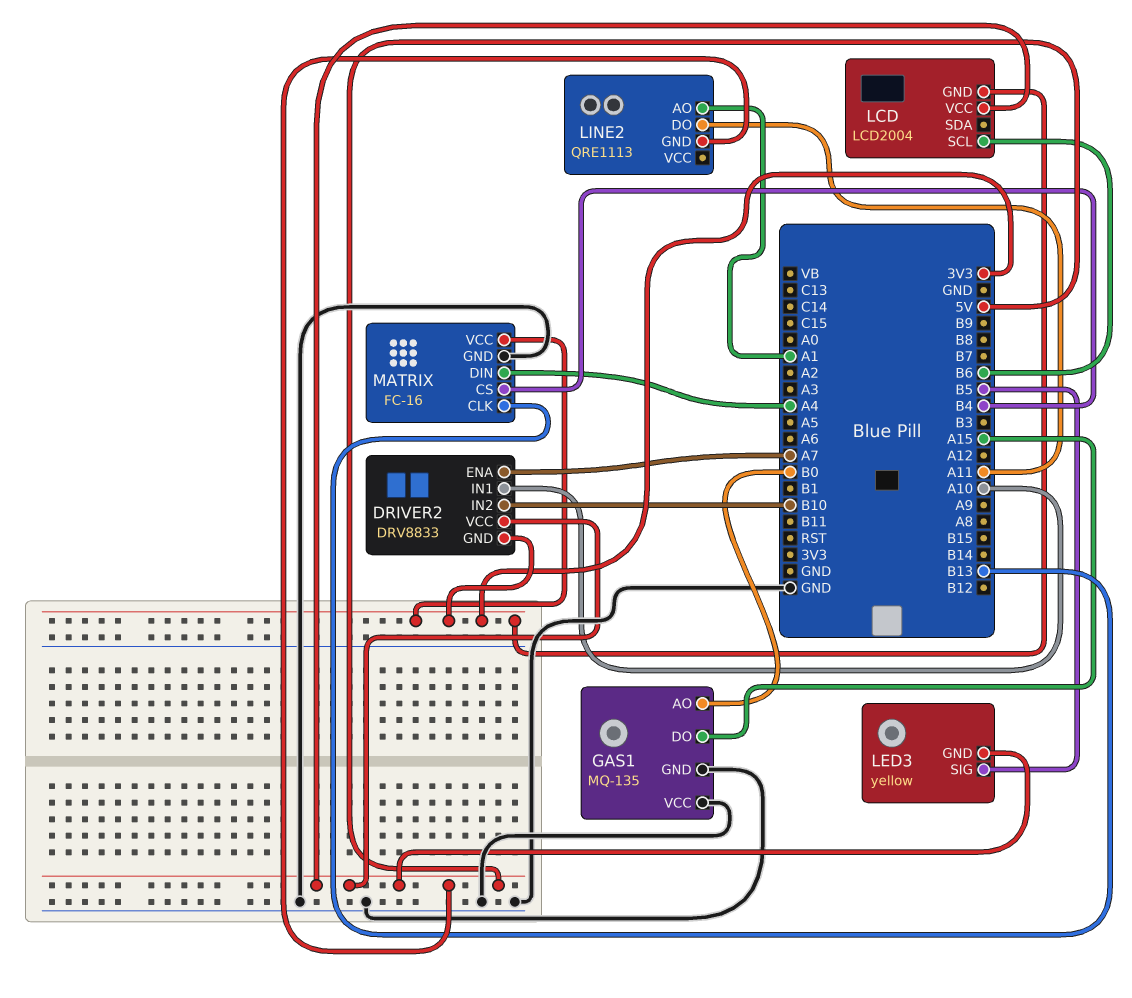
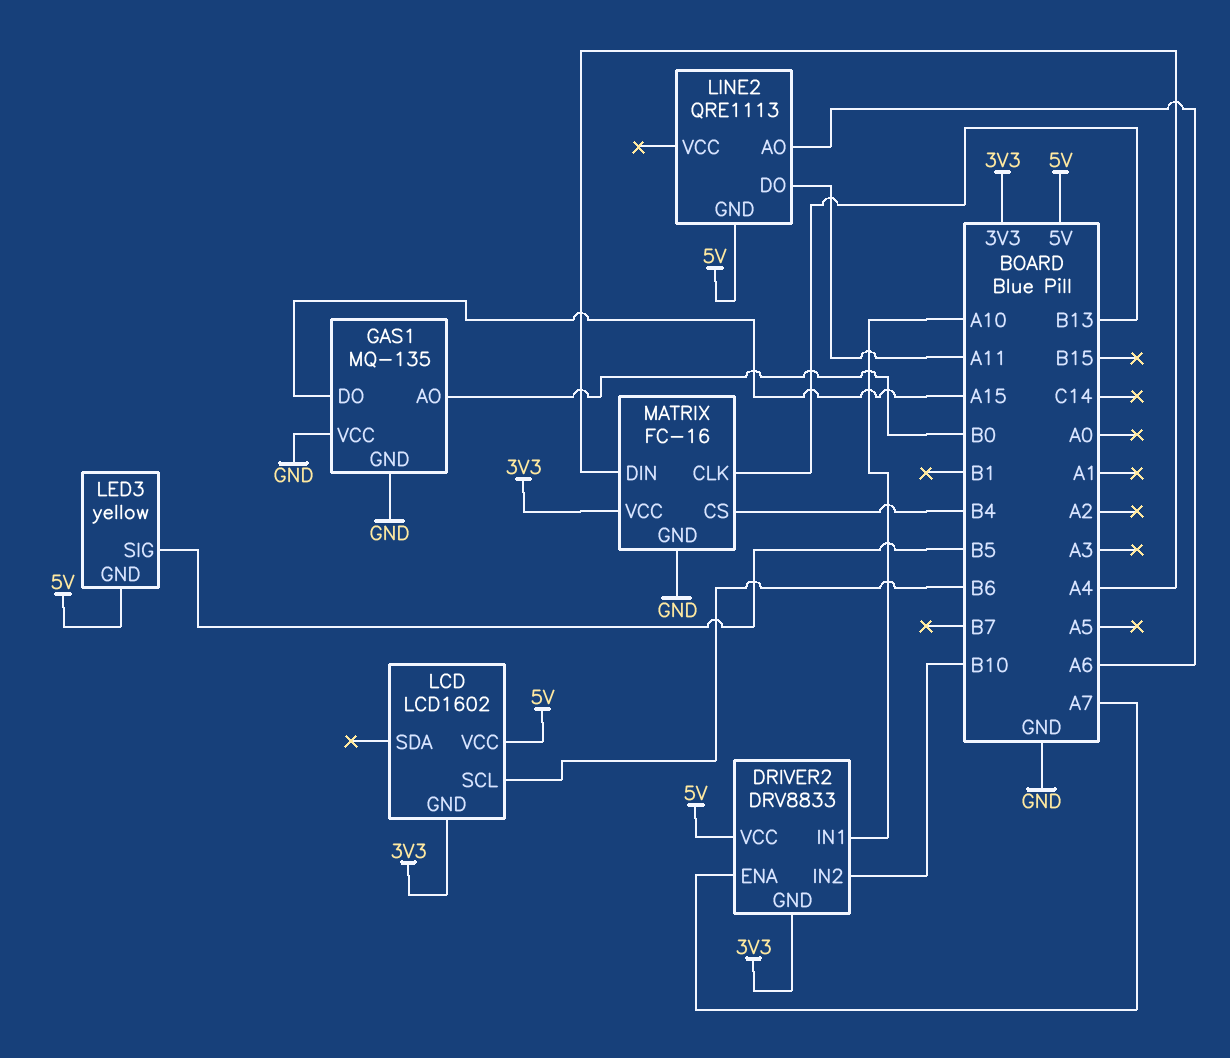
LCD: LCD2004 -> LCD1602
LINE2 pin AO: A1 -> A6

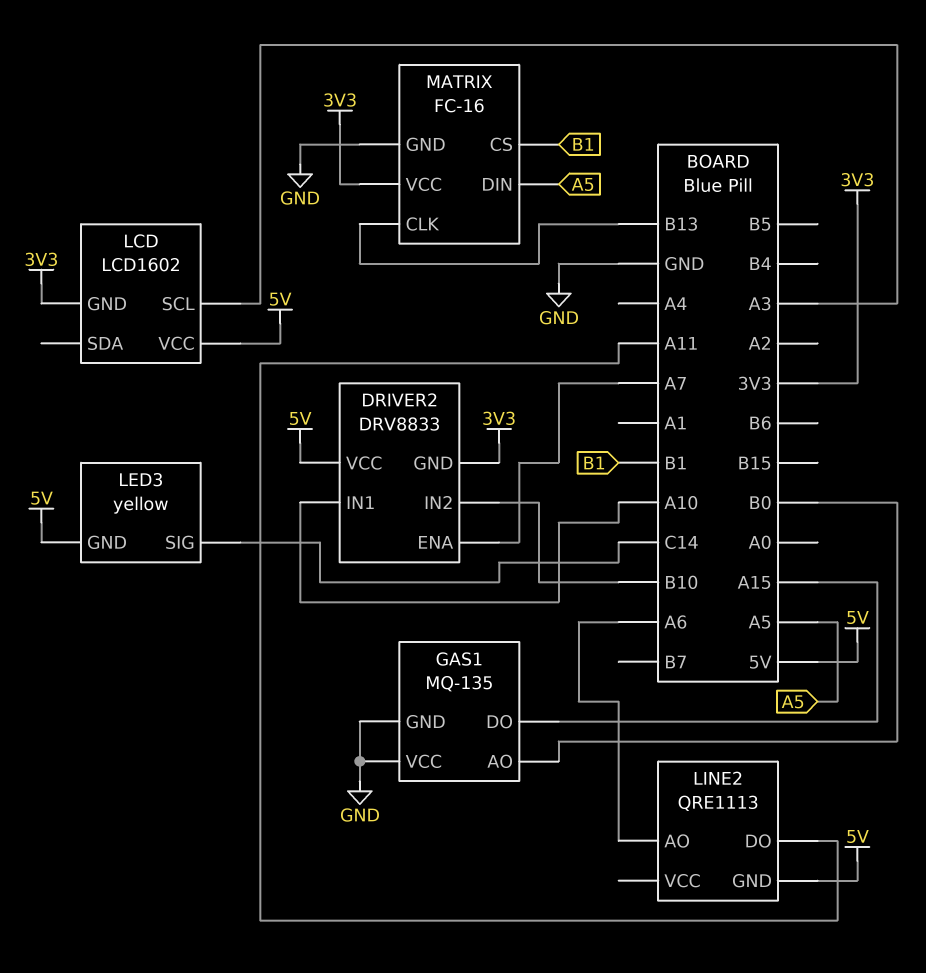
LCD pin SCL: B6 -> A3
LED3 pin SIG: B5 -> C14
MATRIX pin CS: B4 -> B1
MATRIX pin DIN: A4 -> A5

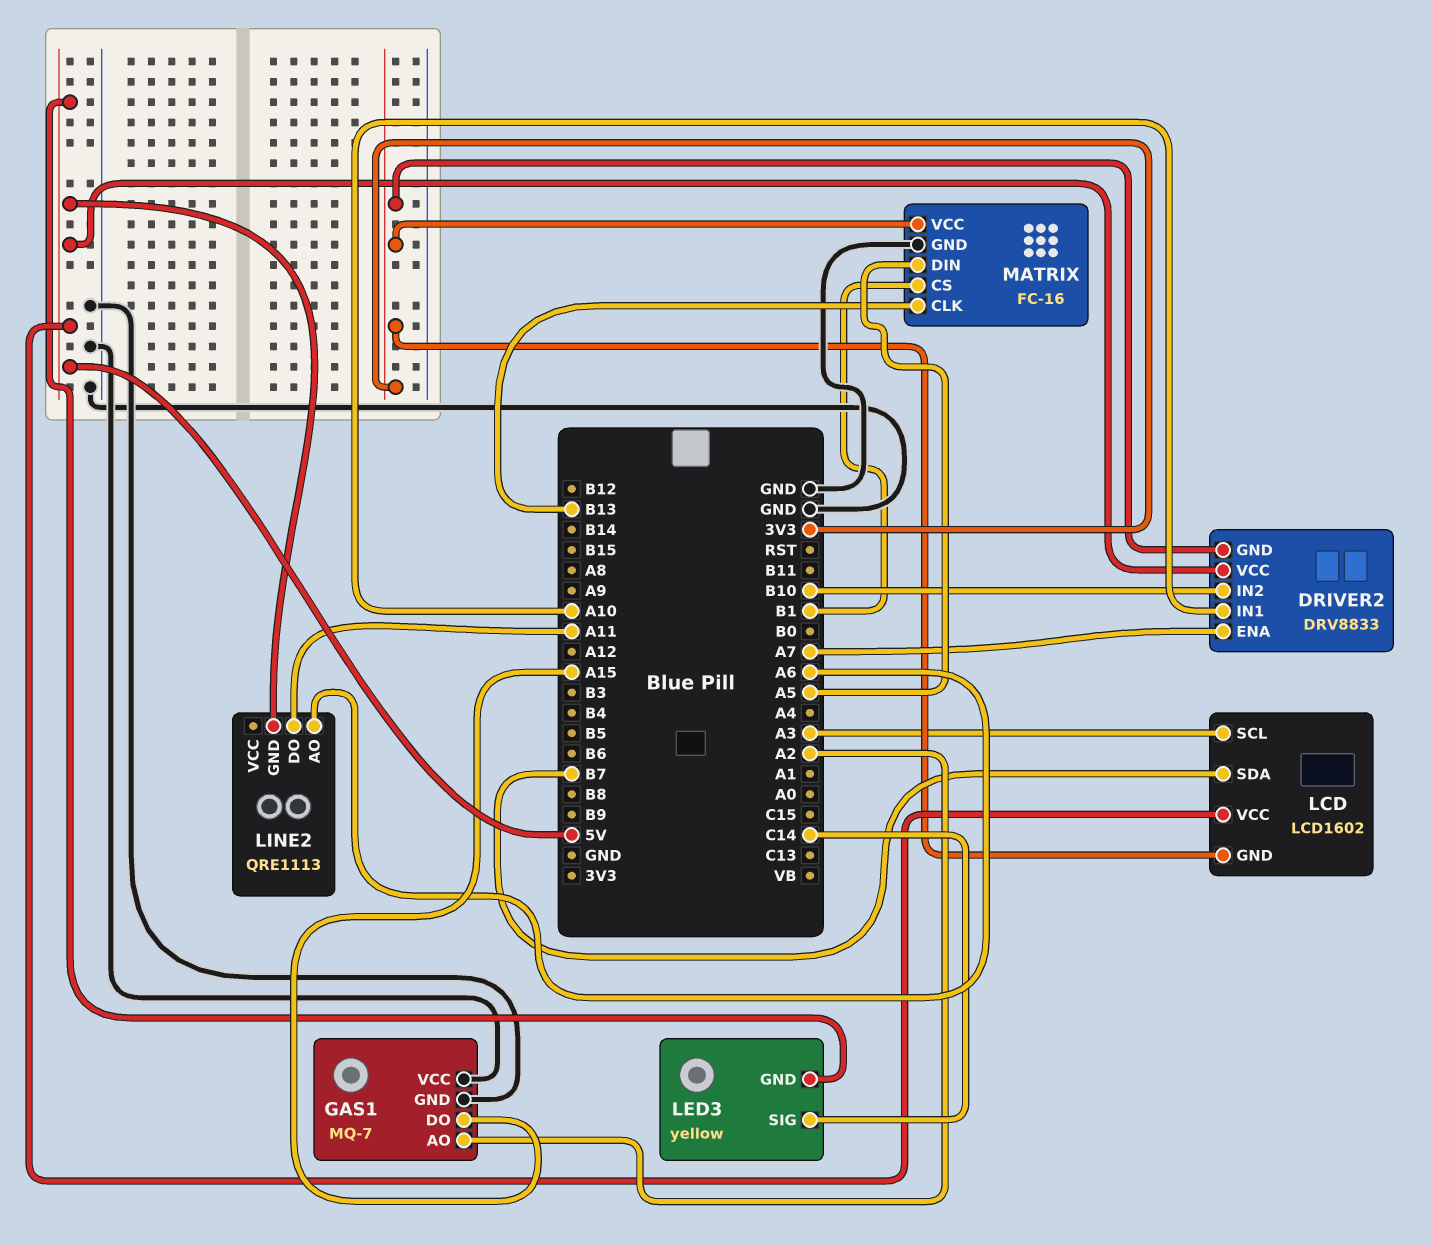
GAS1: MQ-135 -> MQ-7
GAS1 pin AO: B0 -> A2
LCD pin SDA: none -> B7

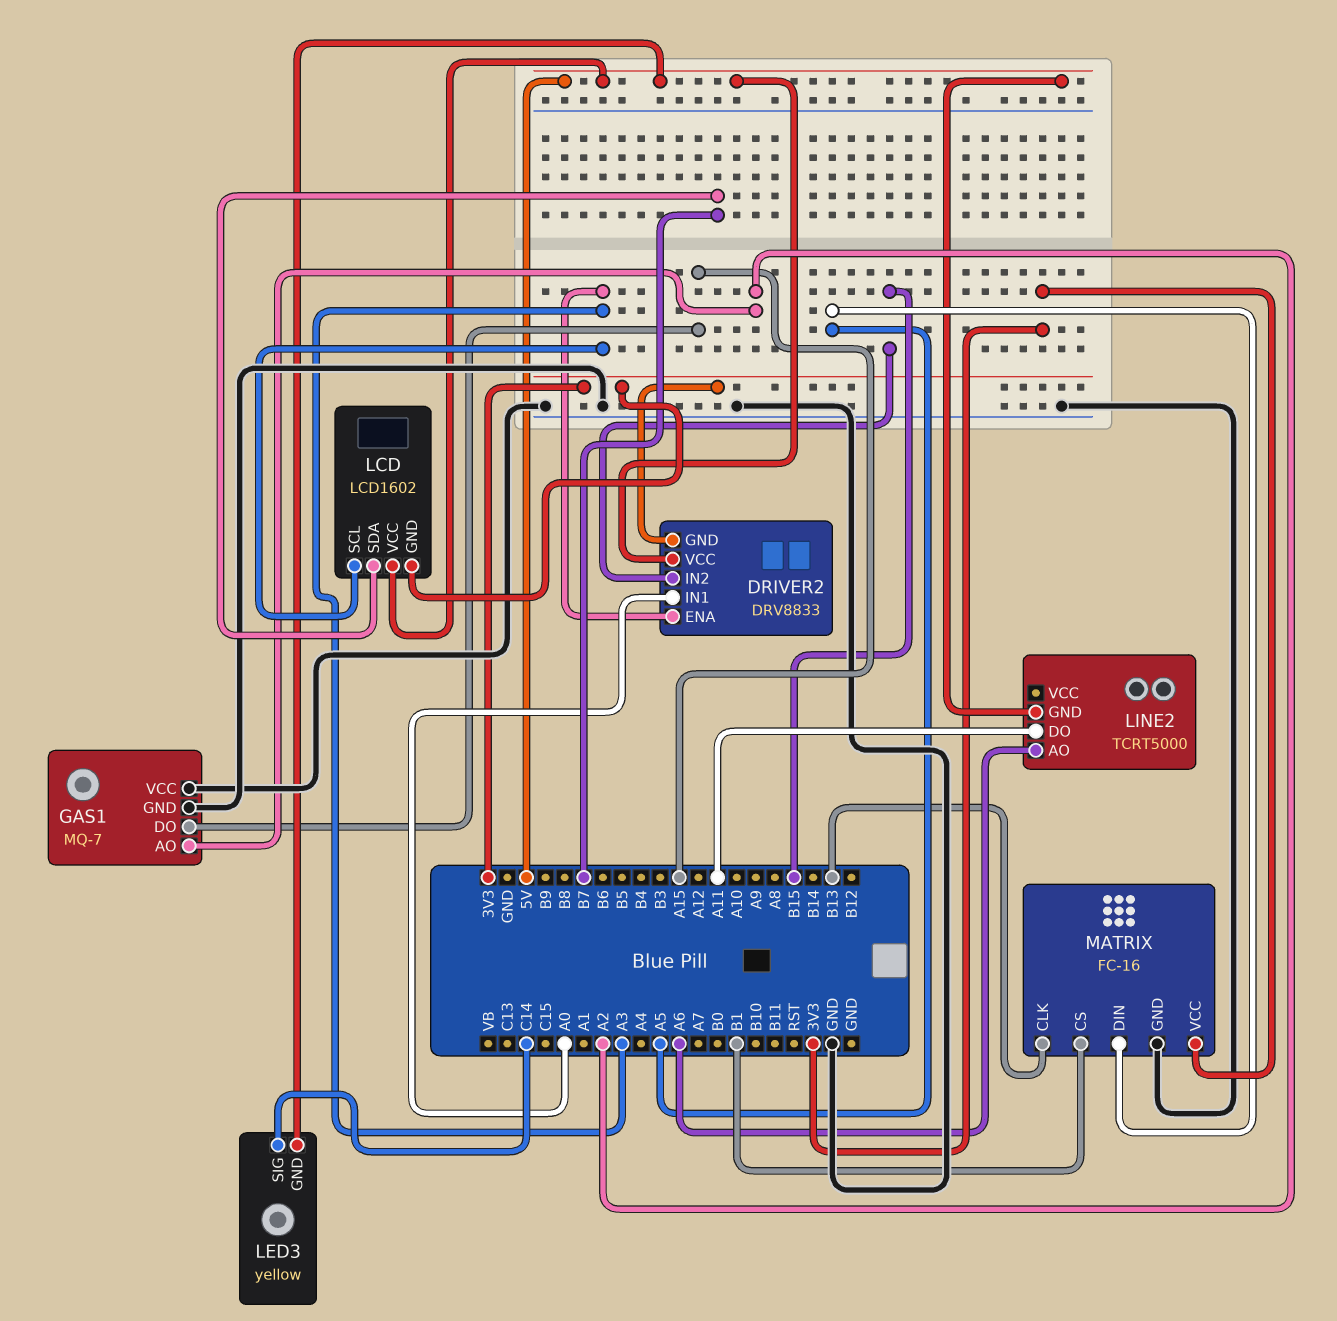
DRIVER2 pin ENA: A7 -> A3
DRIVER2 pin IN1: A10 -> A0
DRIVER2 pin IN2: B10 -> B15
LINE2: QRE1113 -> TCRT5000

